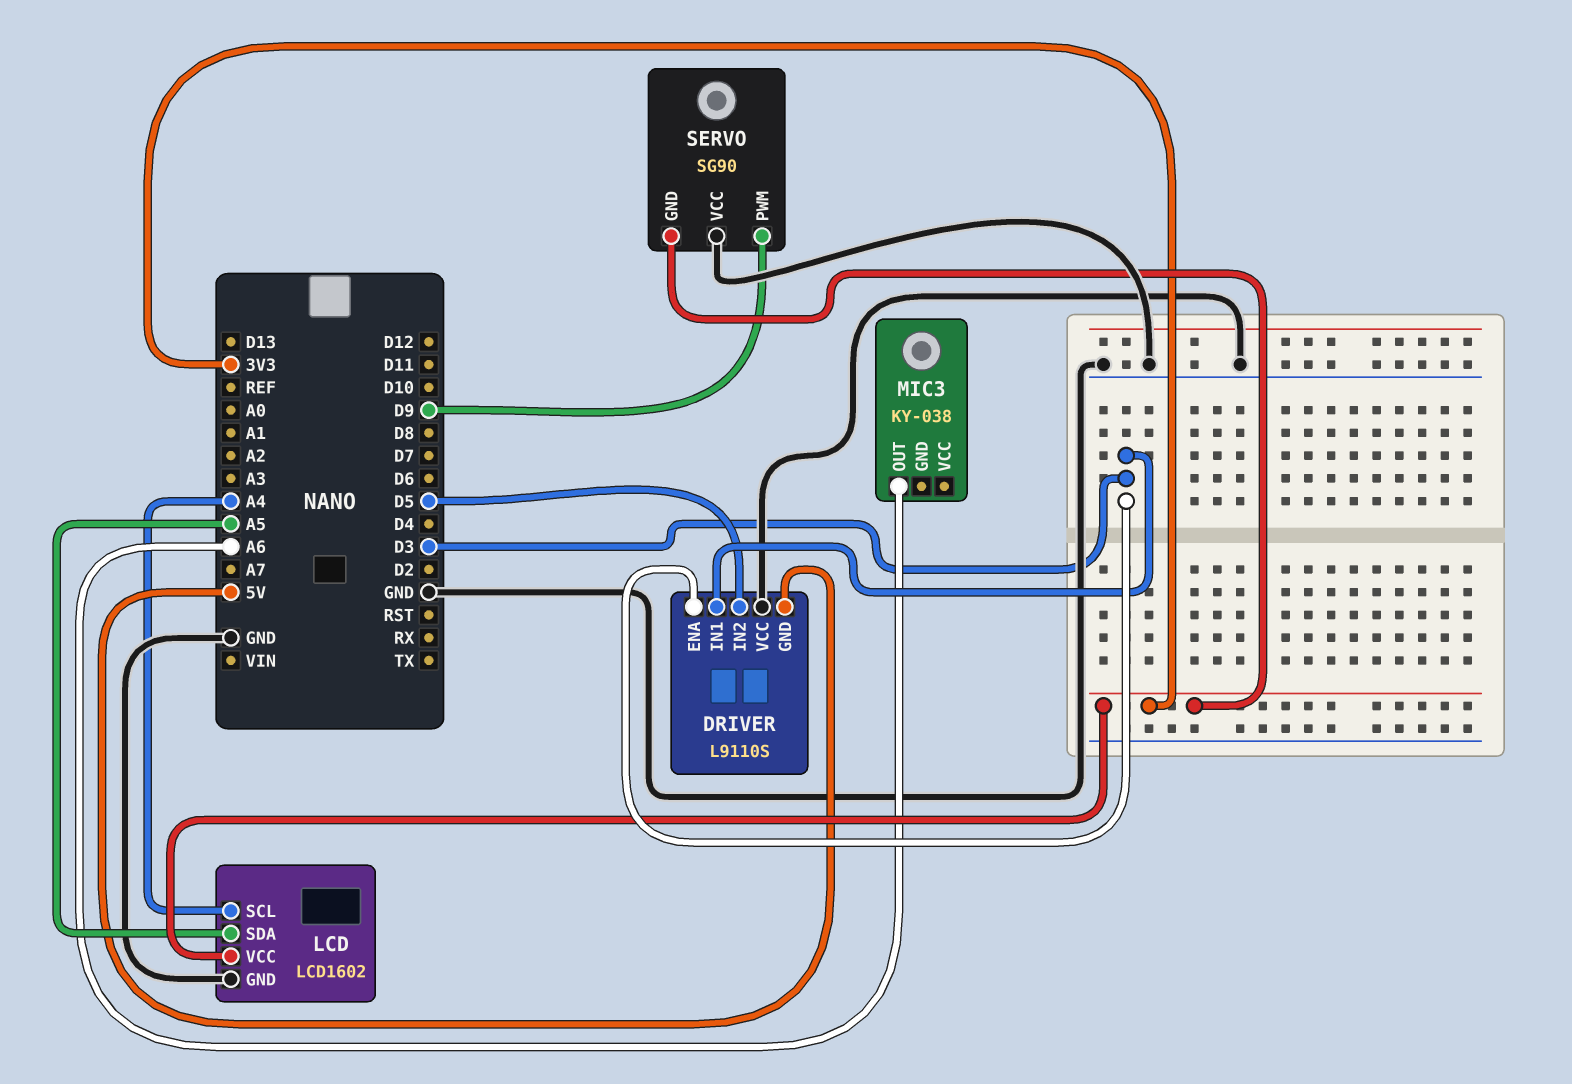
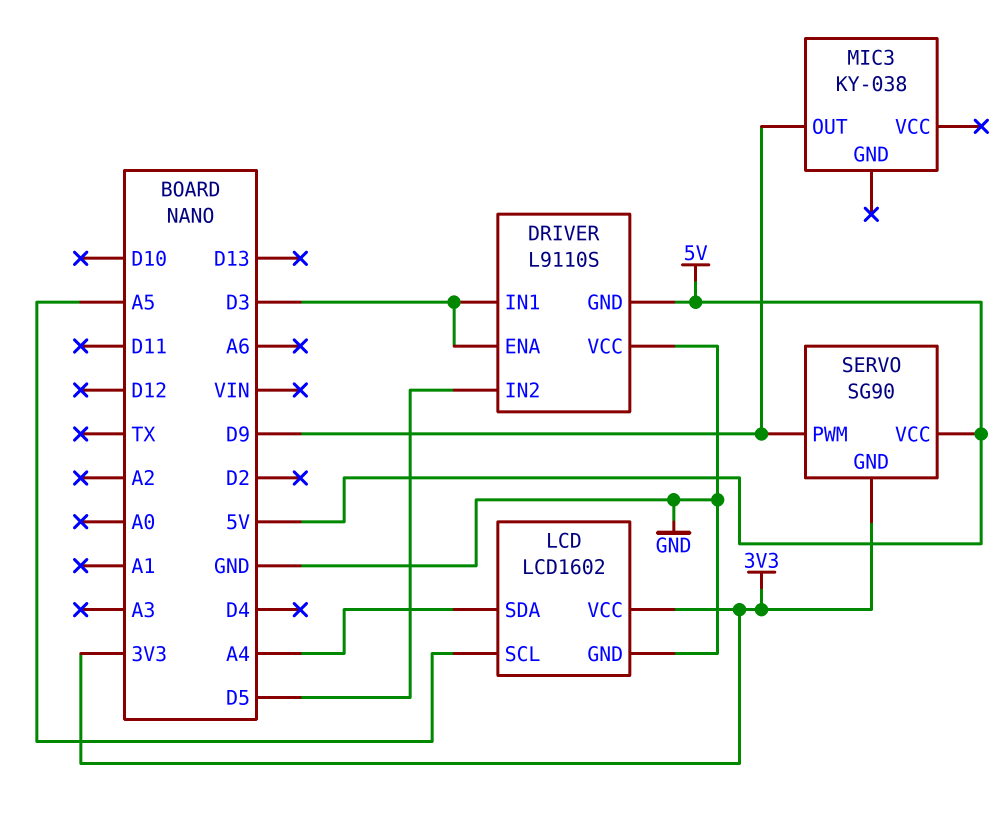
LCD pin SCL: A4 -> A5
LCD pin SDA: A5 -> A4
MIC3 pin OUT: A6 -> D9
SERVO pin VCC: GND -> 5V

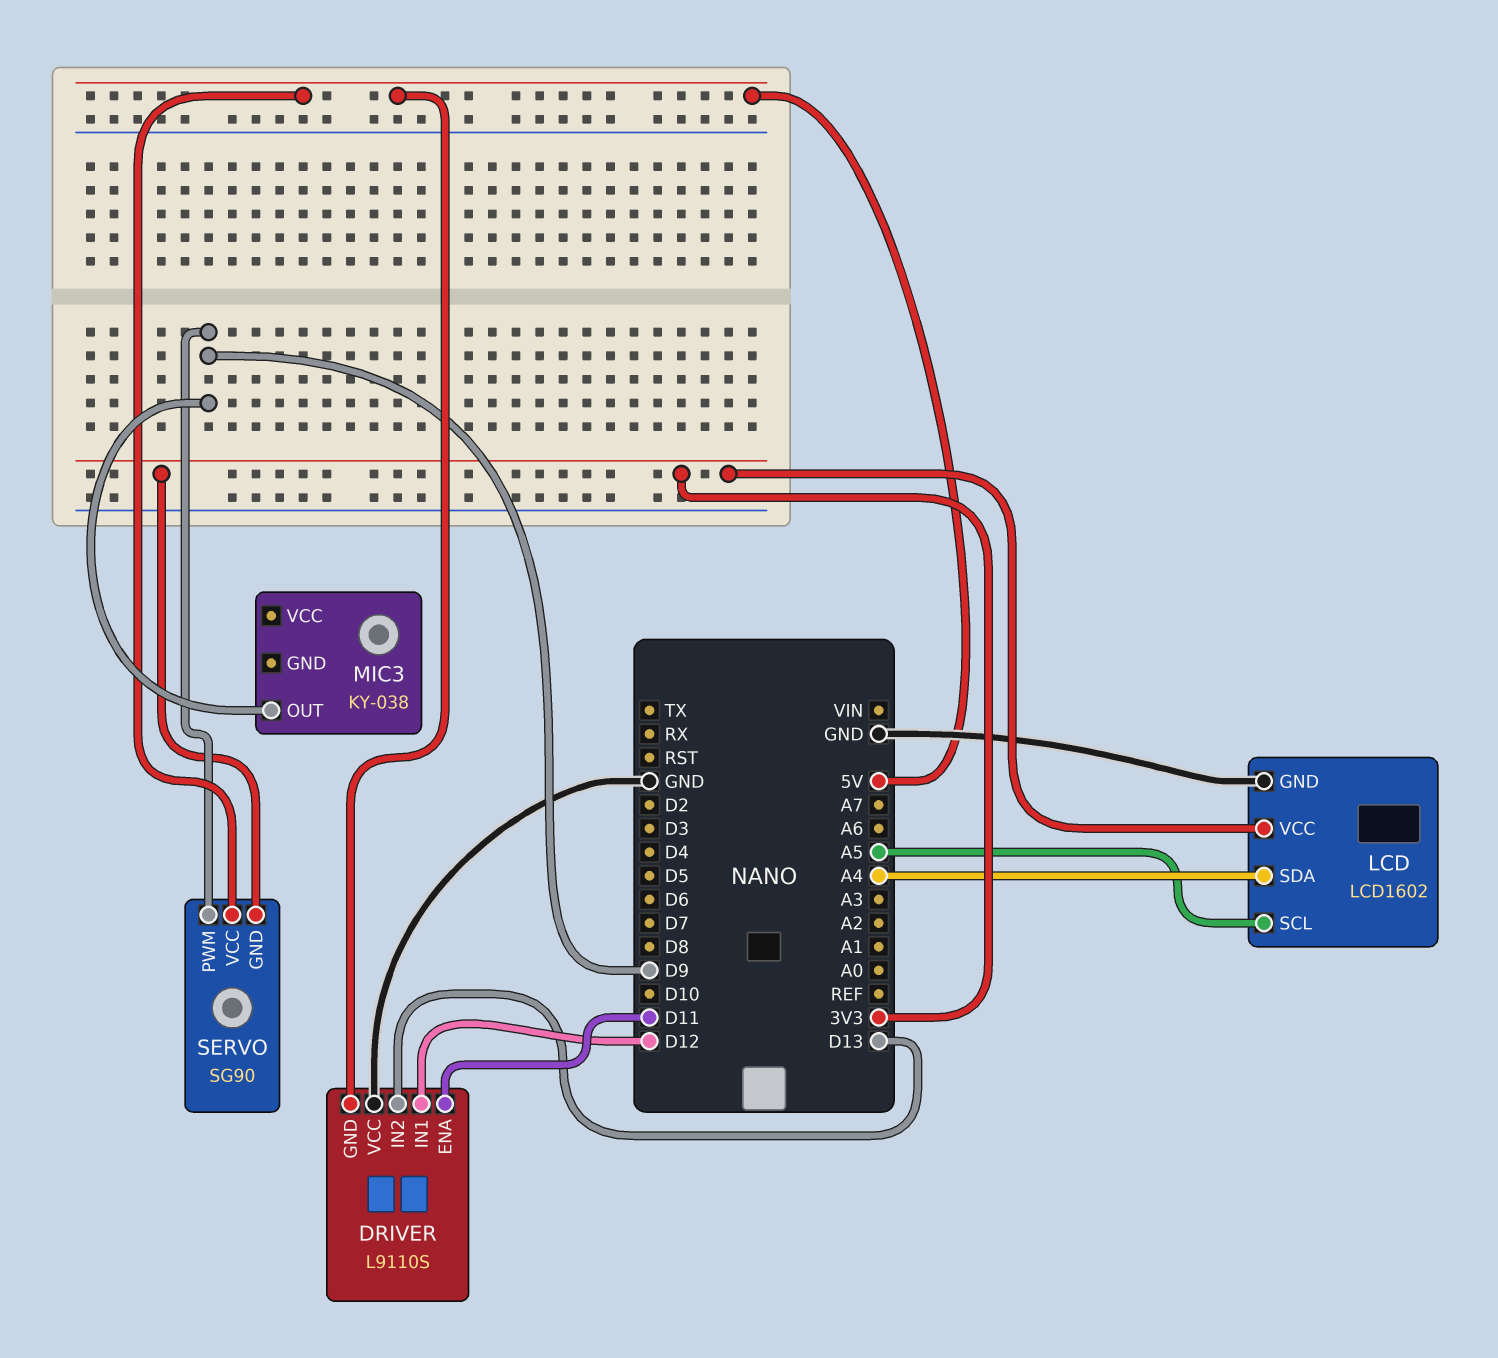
DRIVER pin ENA: D3 -> D11
DRIVER pin IN1: D3 -> D12
DRIVER pin IN2: D5 -> D13

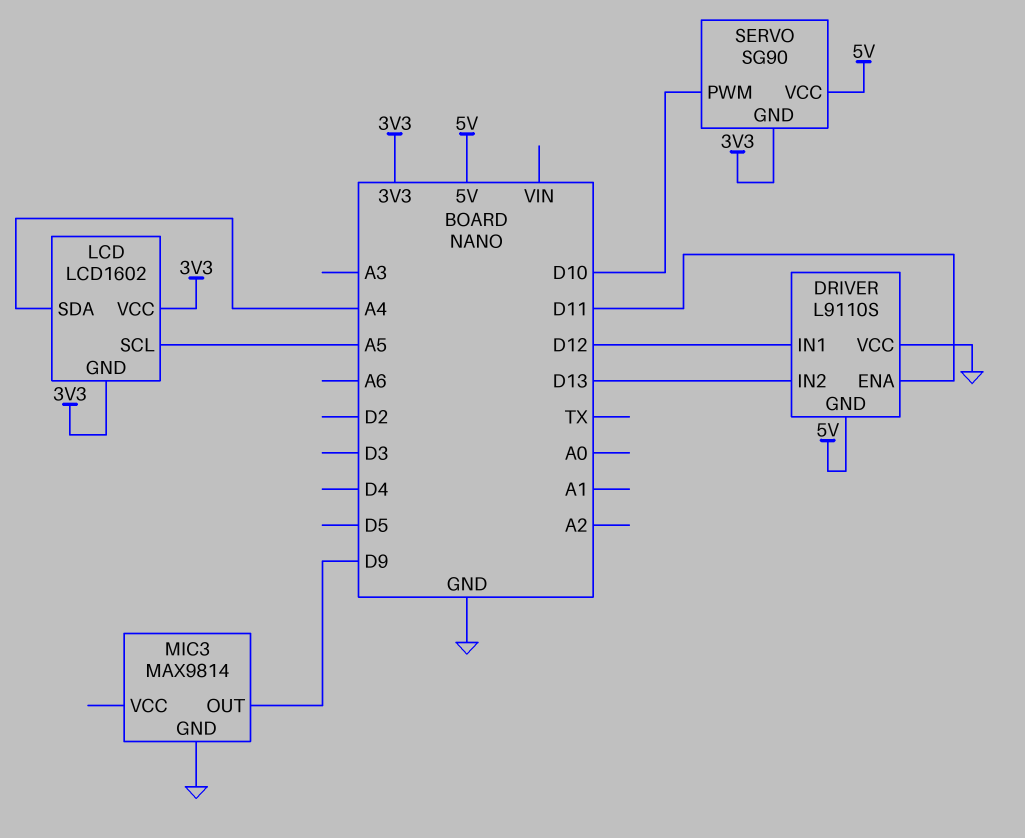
LCD pin GND: GND -> 3V3
MIC3: KY-038 -> MAX9814
MIC3 pin GND: none -> GND
SERVO pin PWM: D9 -> D10

